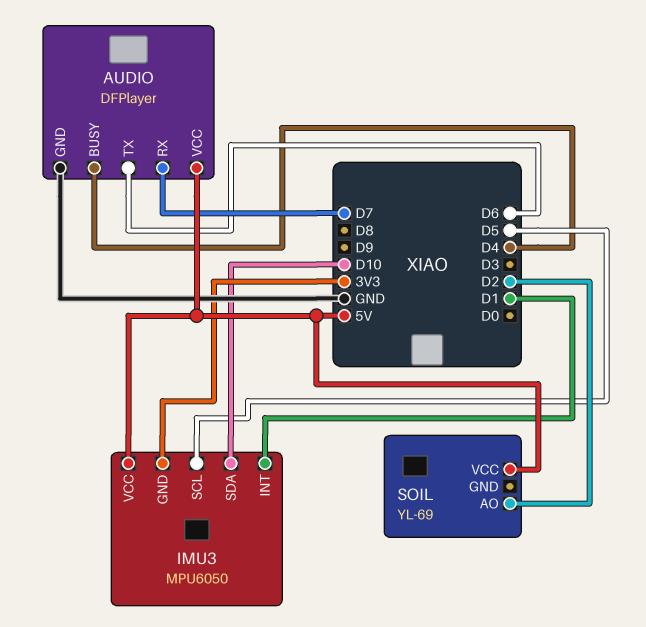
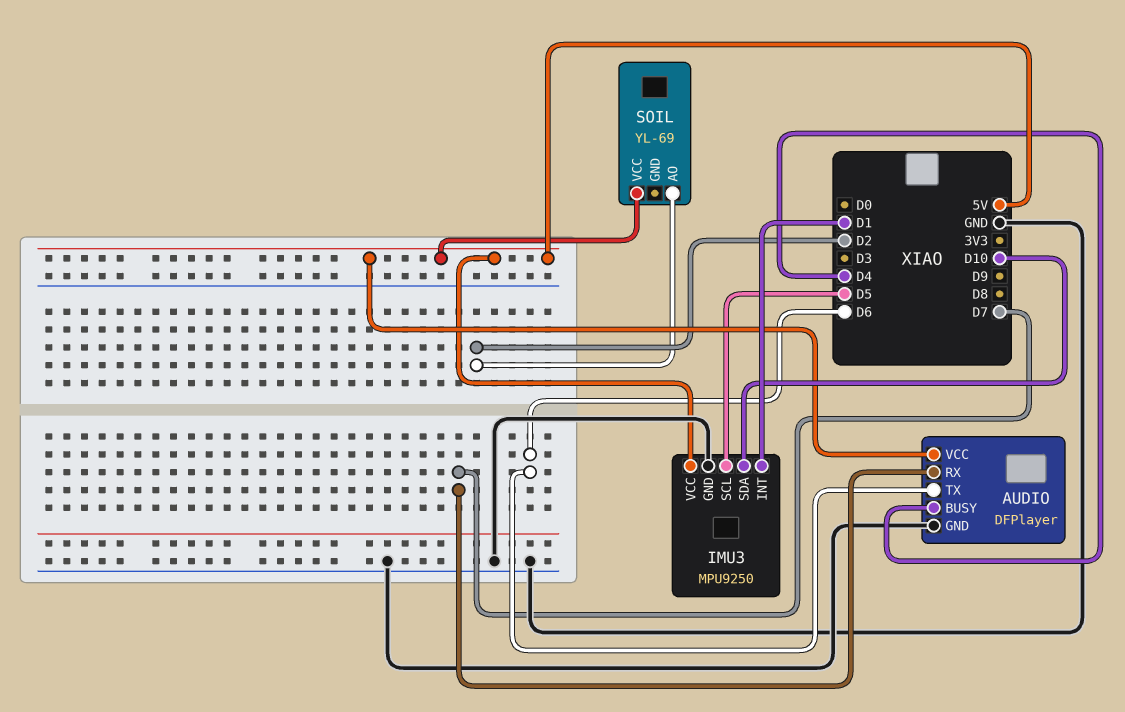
IMU3: MPU6050 -> MPU9250
IMU3 pin GND: 3V3 -> GND

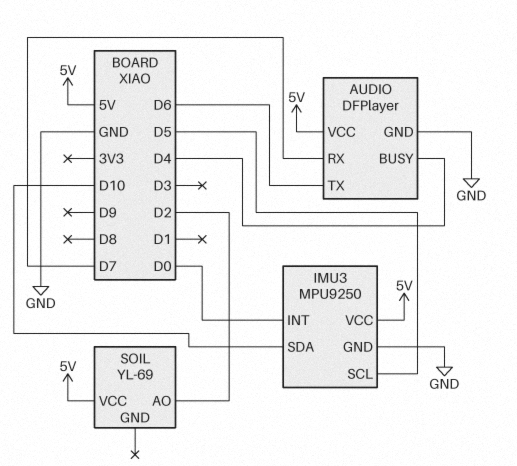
IMU3 pin INT: D1 -> D0

